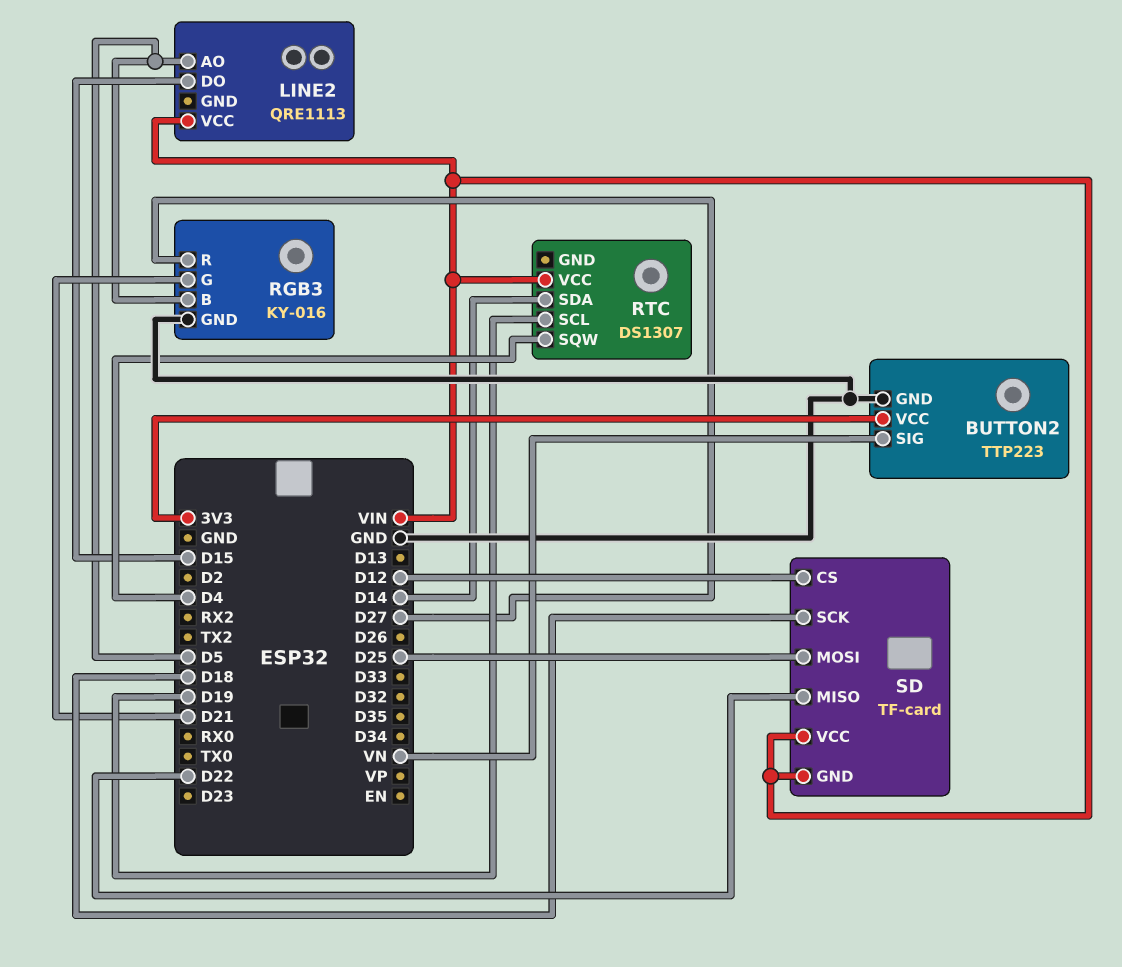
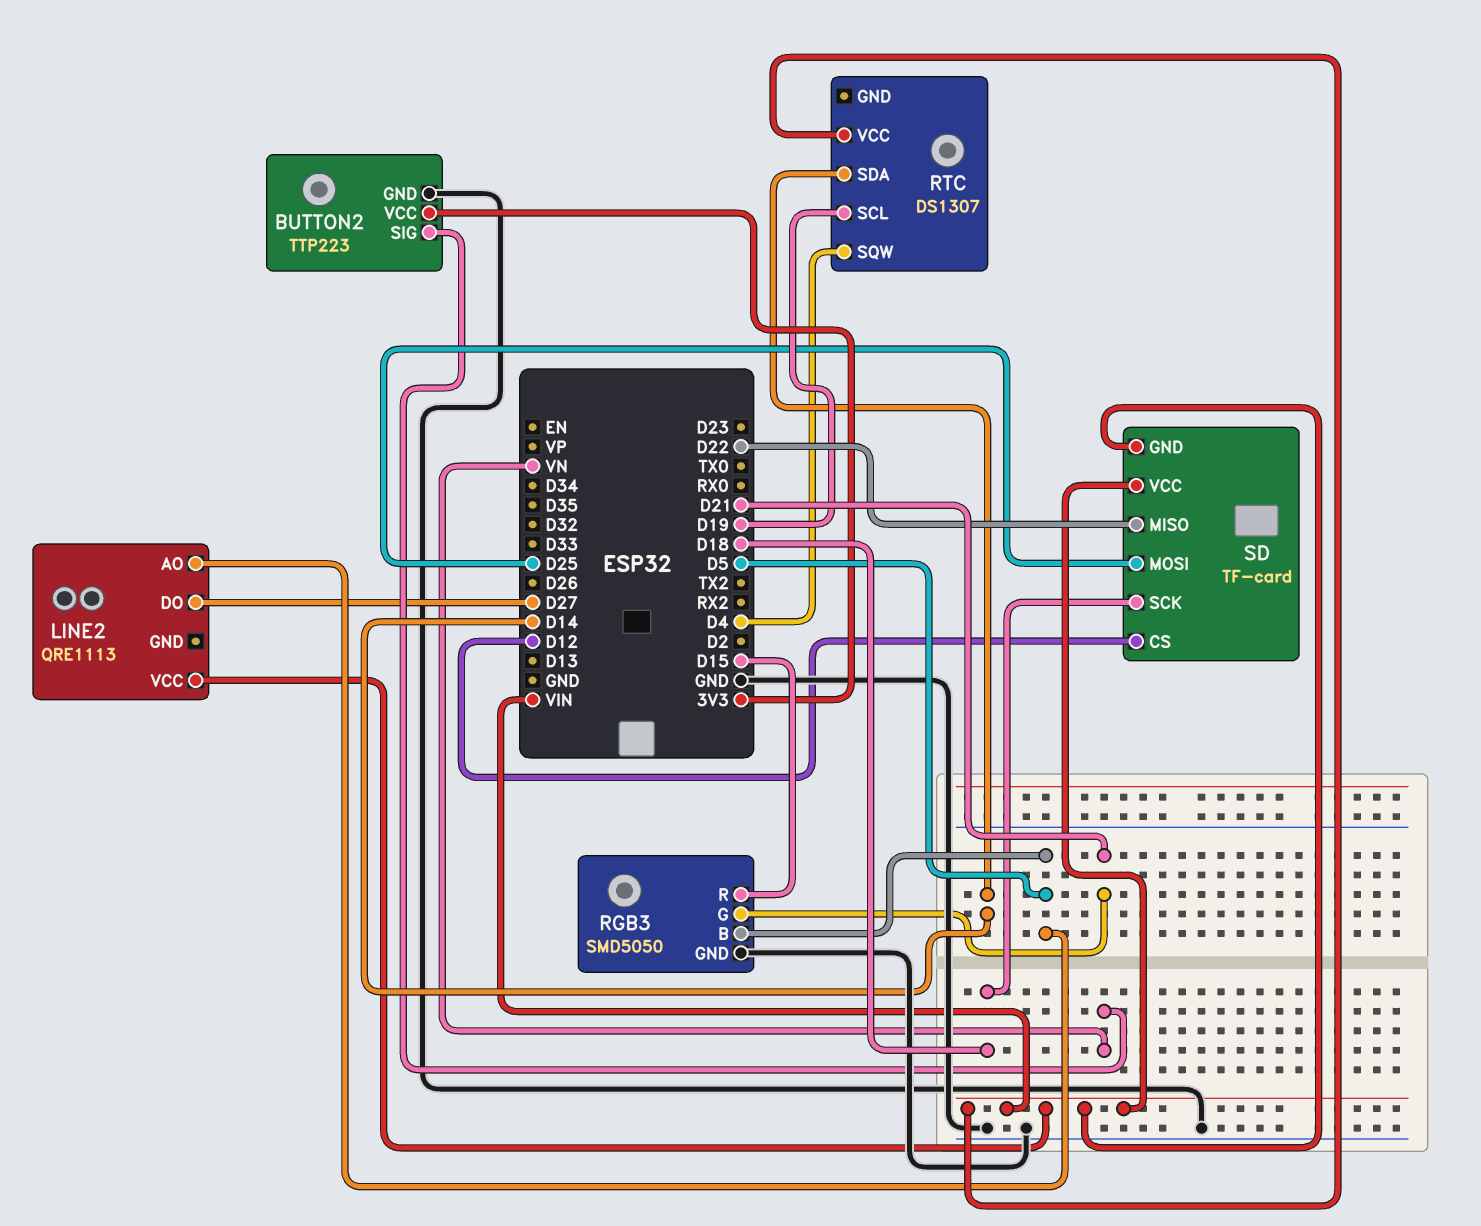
LINE2 pin DO: D15 -> D27
RGB3: KY-016 -> SMD5050
RGB3 pin R: D27 -> D15

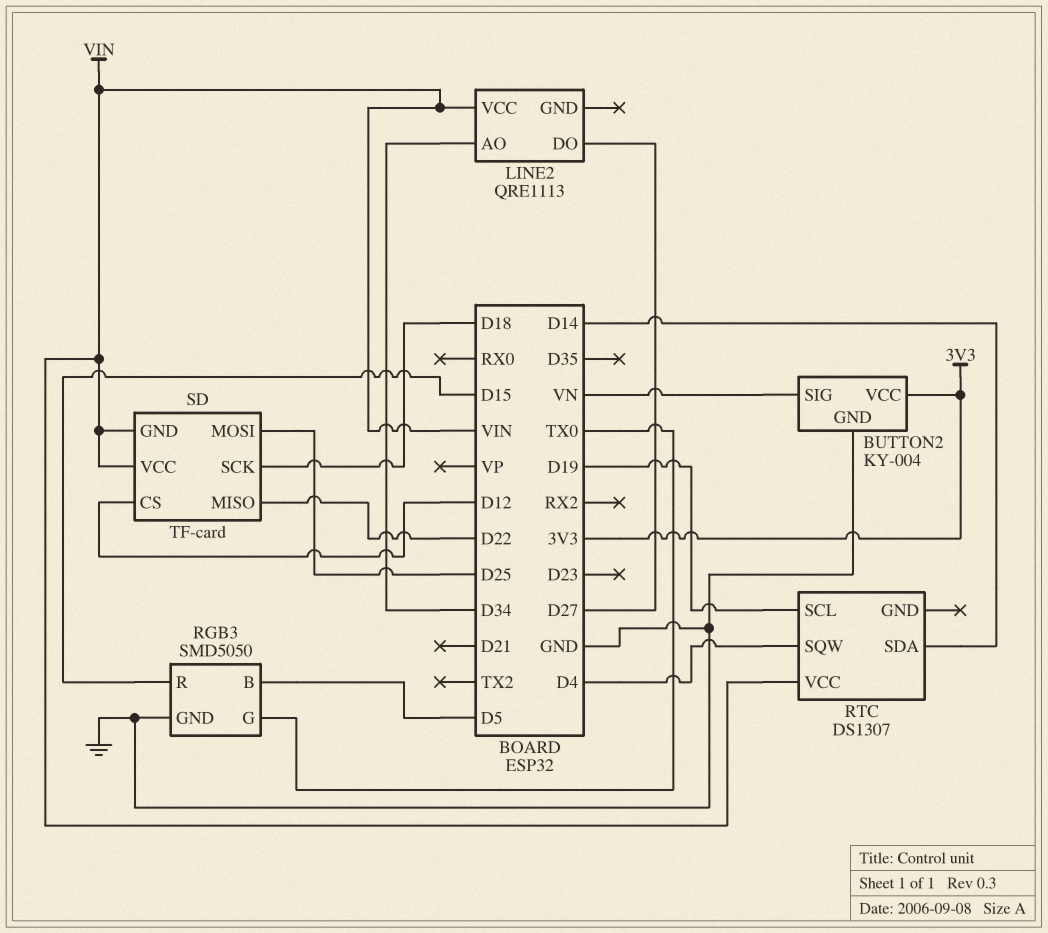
BUTTON2: TTP223 -> KY-004
LINE2 pin AO: D5 -> D34
RGB3 pin G: D21 -> TX0

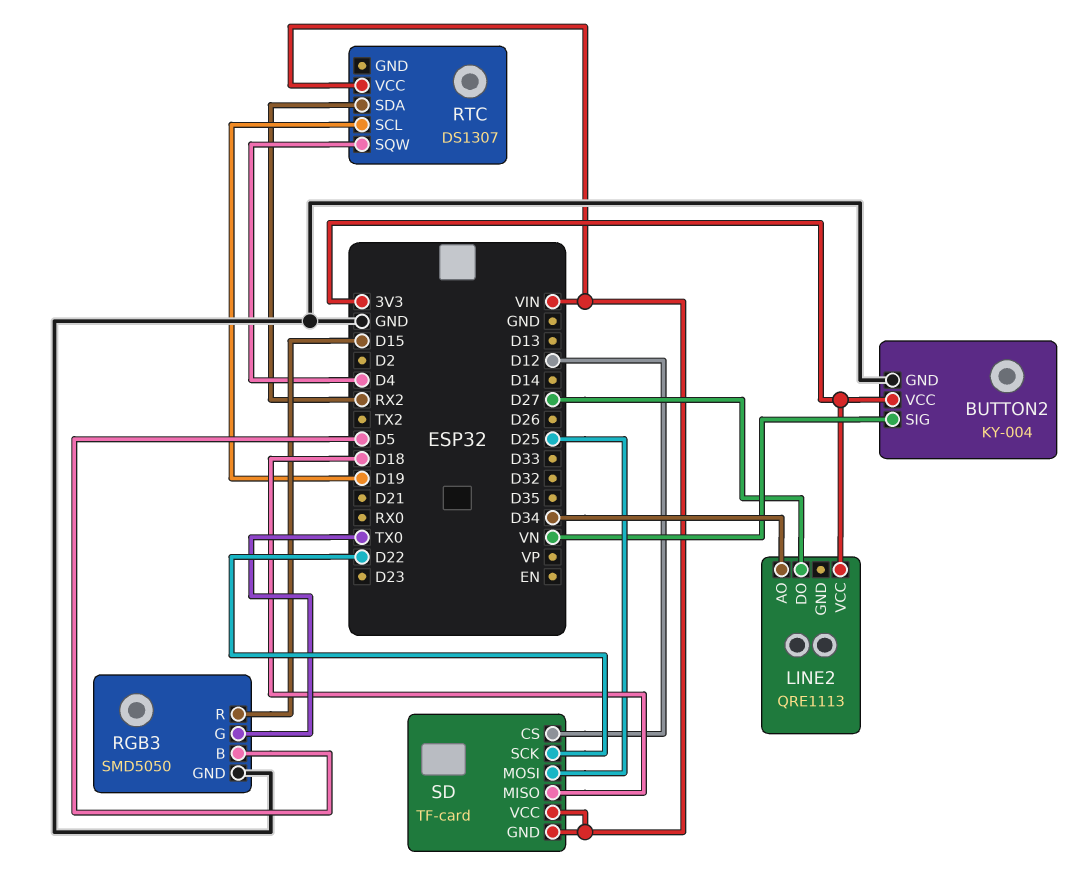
LINE2 pin VCC: VIN -> 3V3
RTC pin SDA: D14 -> RX2
SD pin MISO: D22 -> D18
SD pin SCK: D18 -> D22

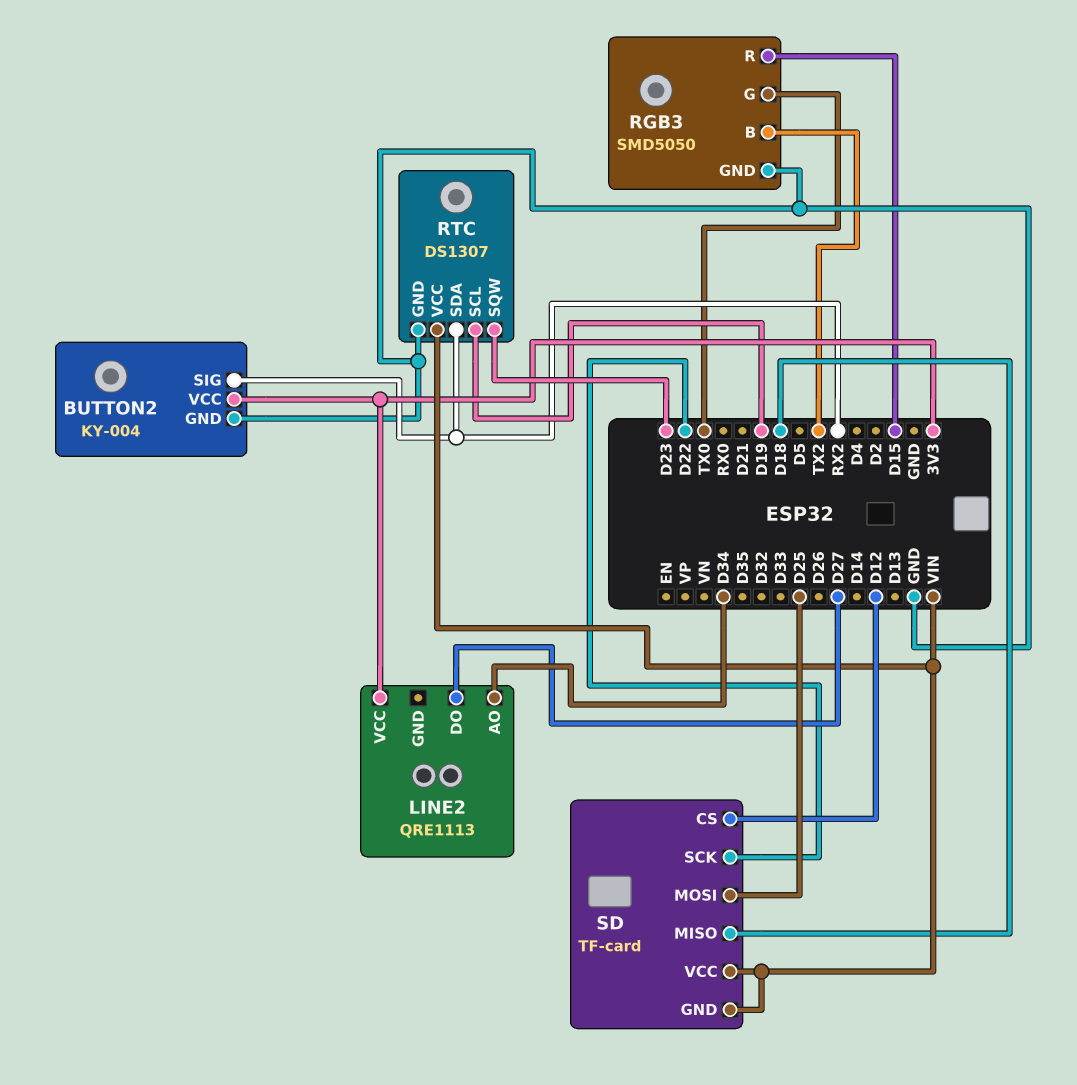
BUTTON2 pin SIG: VN -> RX2
RGB3 pin B: D5 -> TX2
RTC pin GND: none -> GND
RTC pin SQW: D4 -> D23

